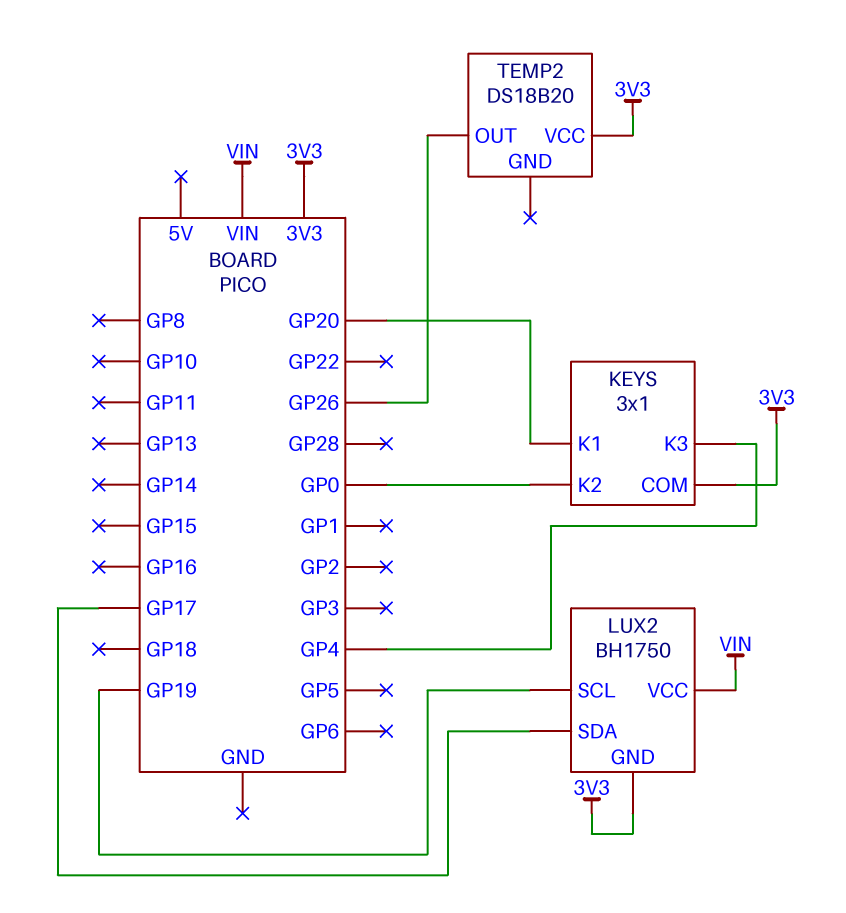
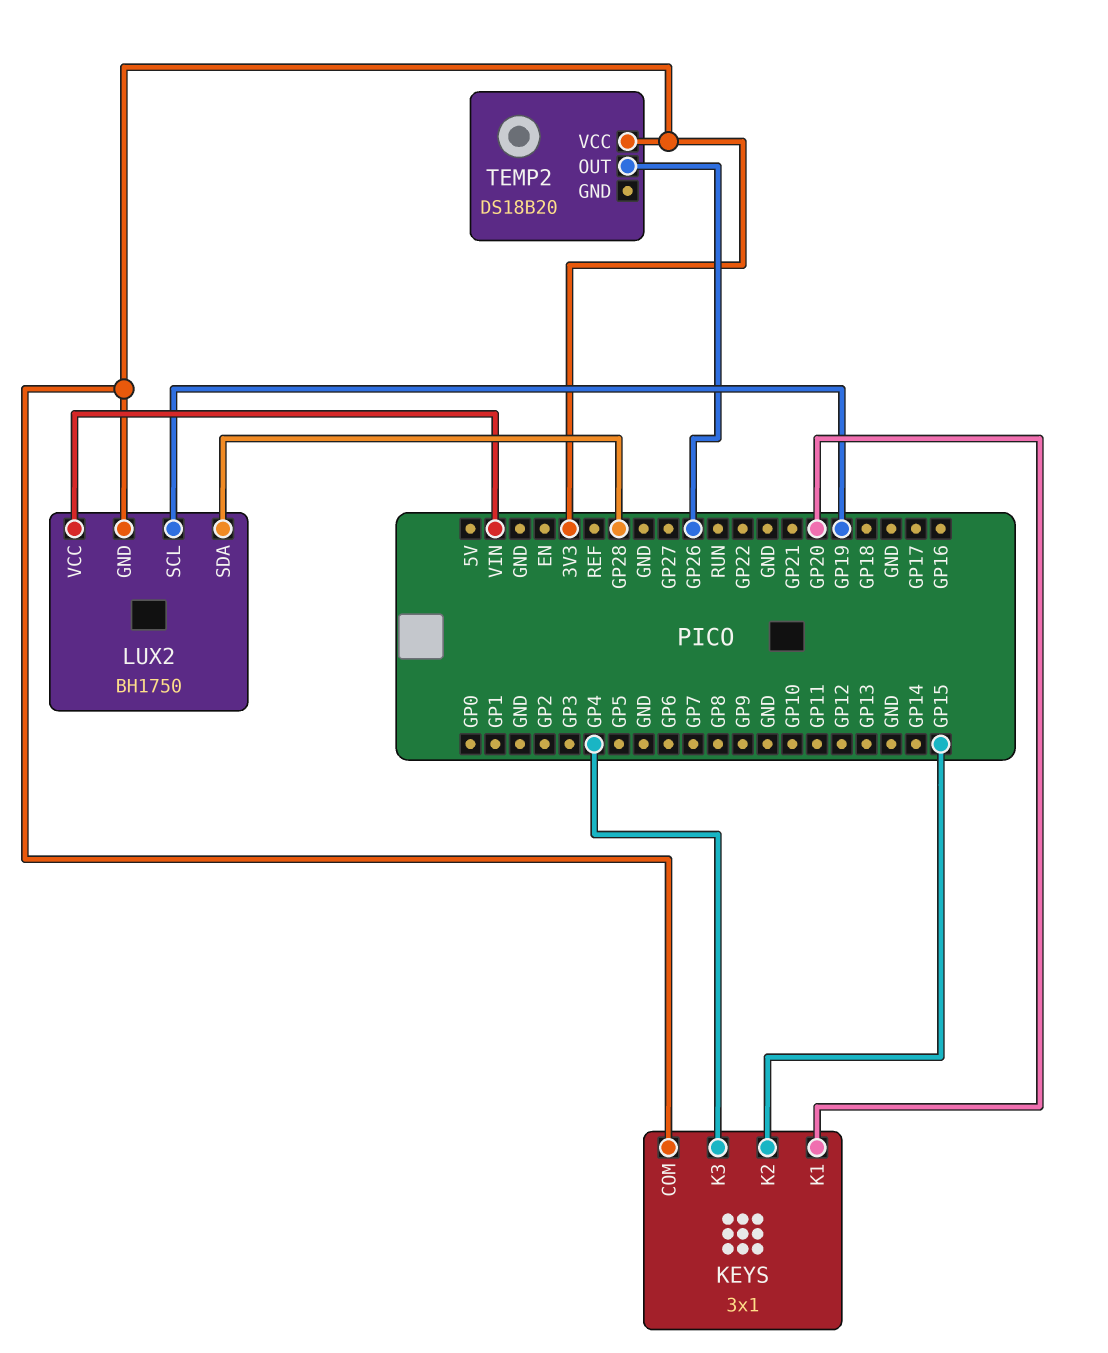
KEYS pin K2: GP0 -> GP15
LUX2 pin SDA: GP17 -> GP28

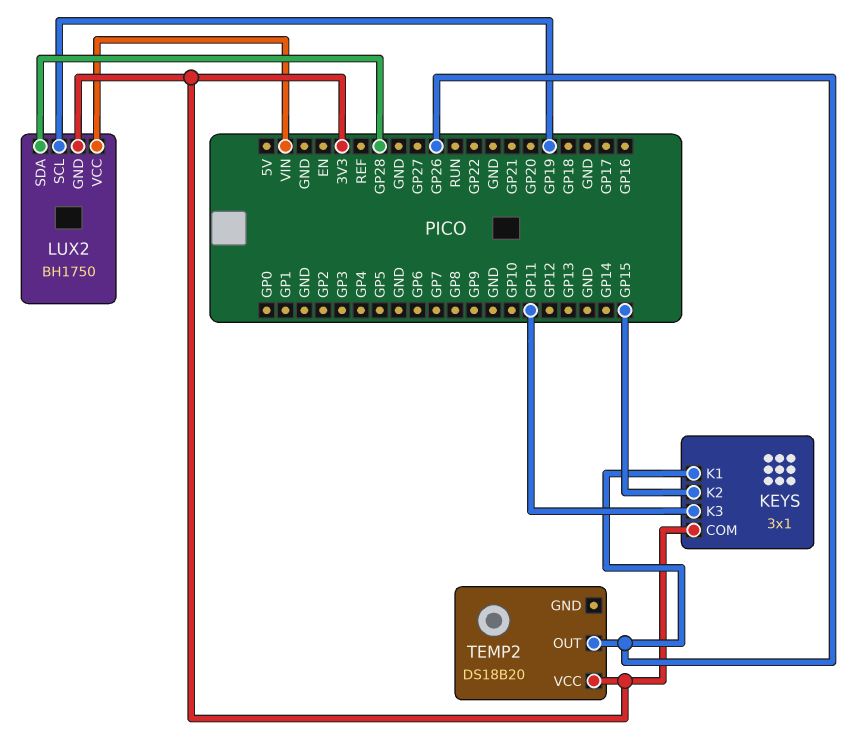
KEYS pin K1: GP20 -> GP26
KEYS pin K3: GP4 -> GP11

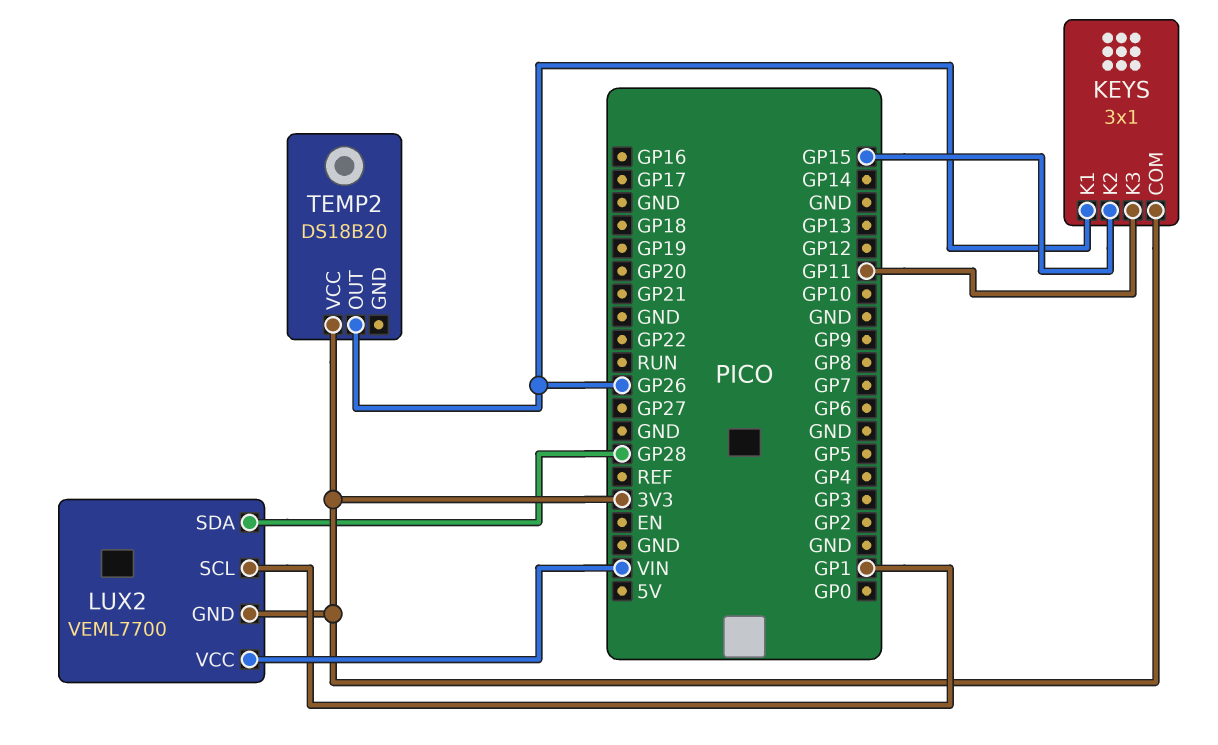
LUX2: BH1750 -> VEML7700
LUX2 pin SCL: GP19 -> GP1

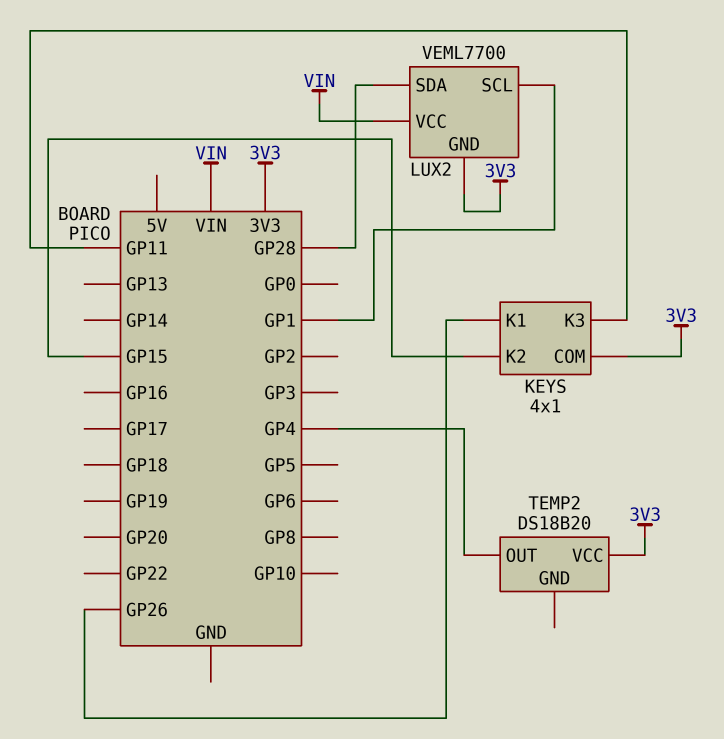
KEYS: 3x1 -> 4x1
TEMP2 pin OUT: GP26 -> GP4

